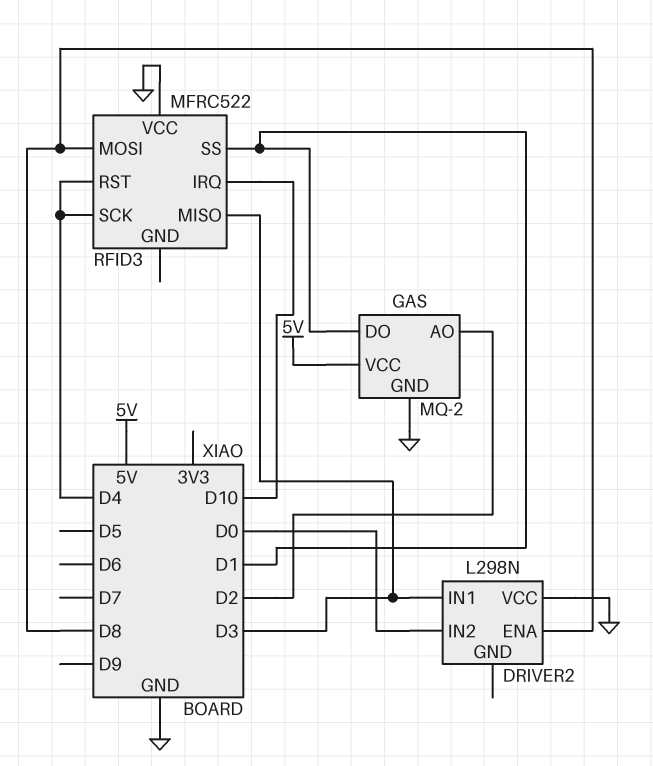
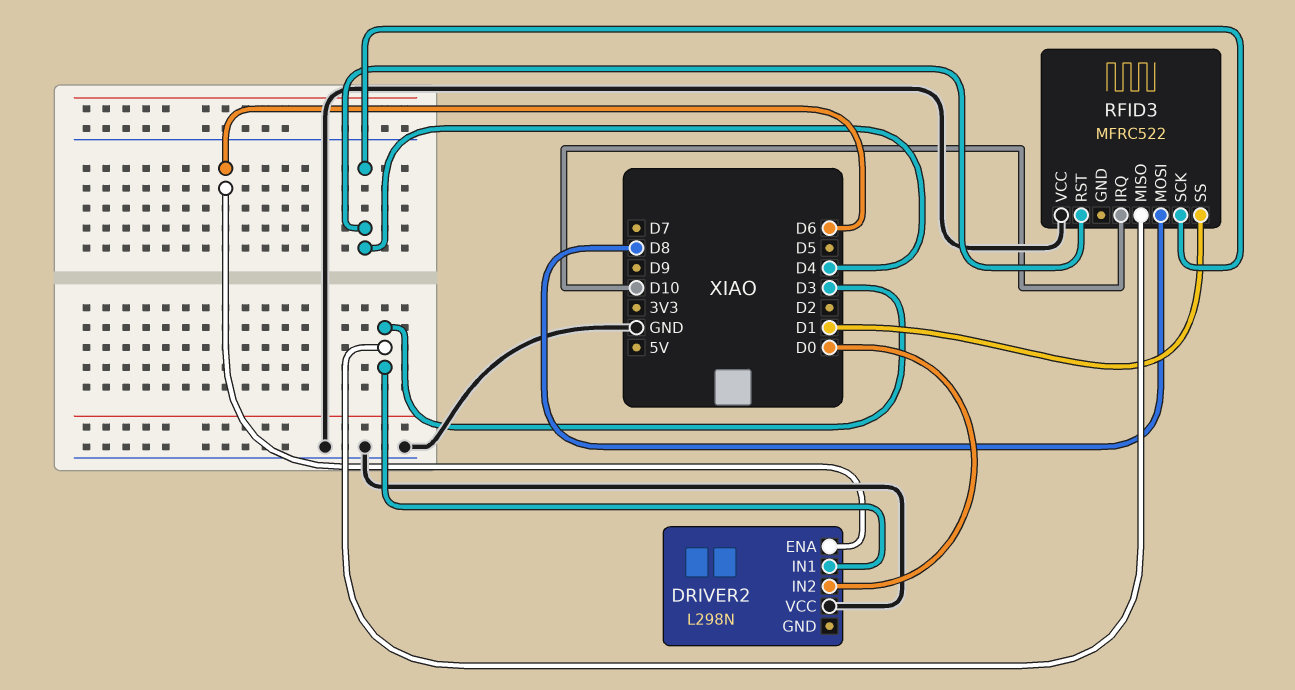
DRIVER2 pin ENA: D8 -> D6
GAS: MQ-2 -> none
GAS pin AO: D2 -> none
GAS pin DO: D1 -> none
GAS pin GND: GND -> none
GAS pin VCC: 5V -> none

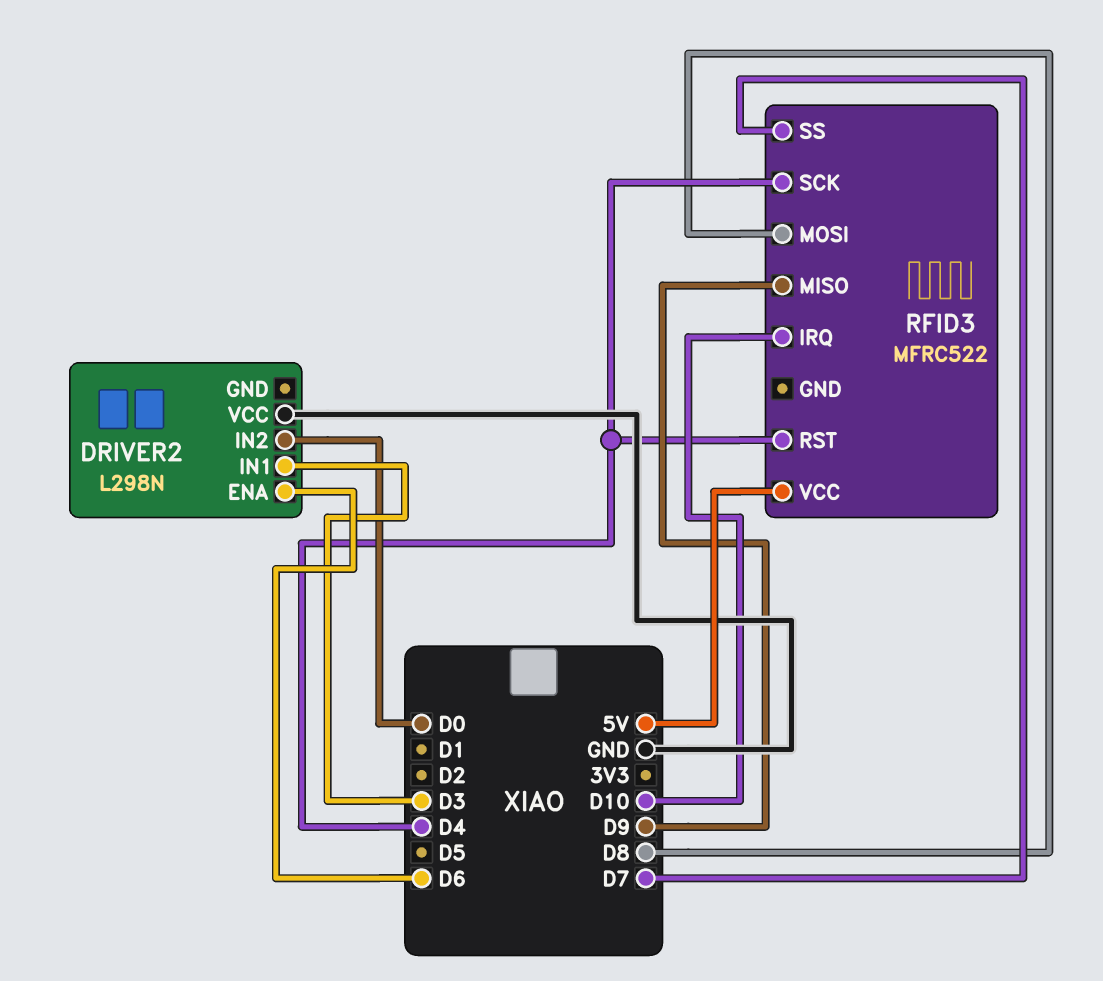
RFID3 pin MISO: D3 -> D9
RFID3 pin SS: D1 -> D7
RFID3 pin VCC: GND -> 5V

